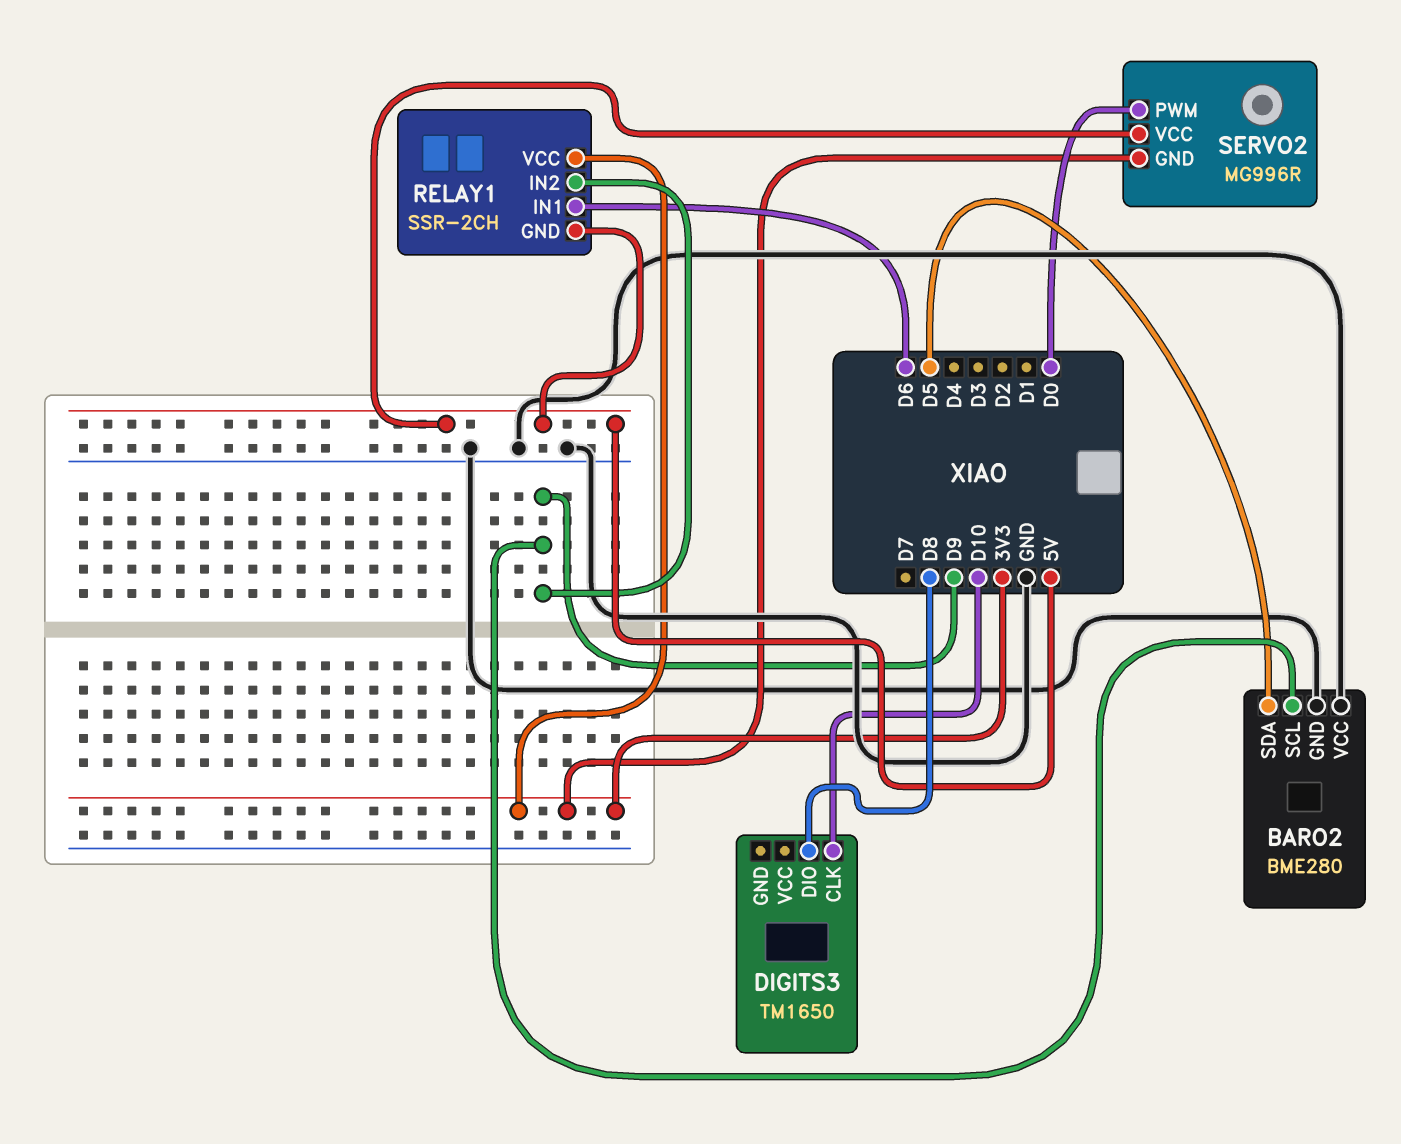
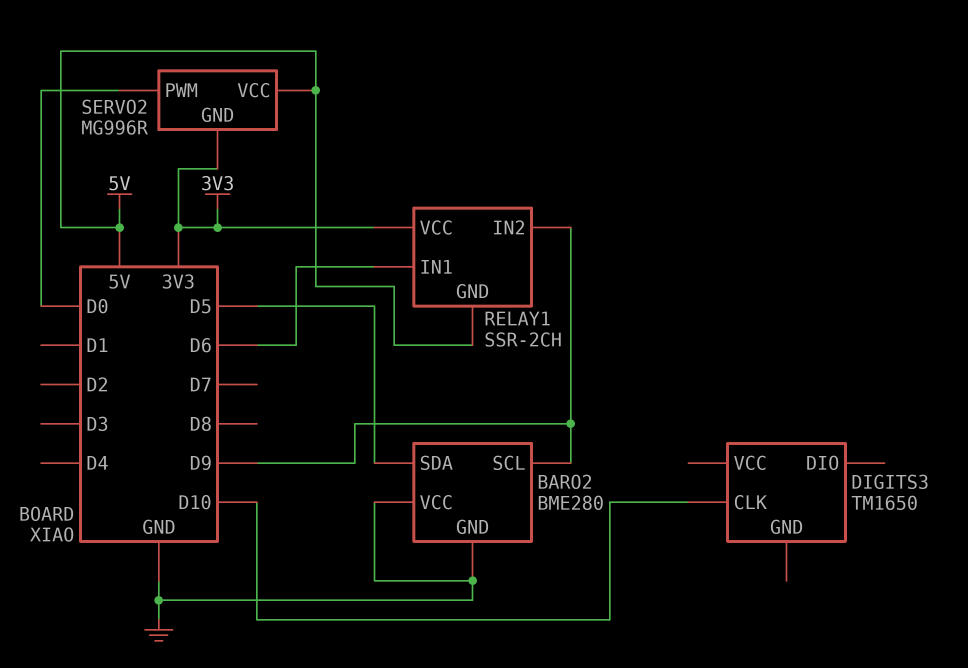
DIGITS3 pin DIO: D8 -> none

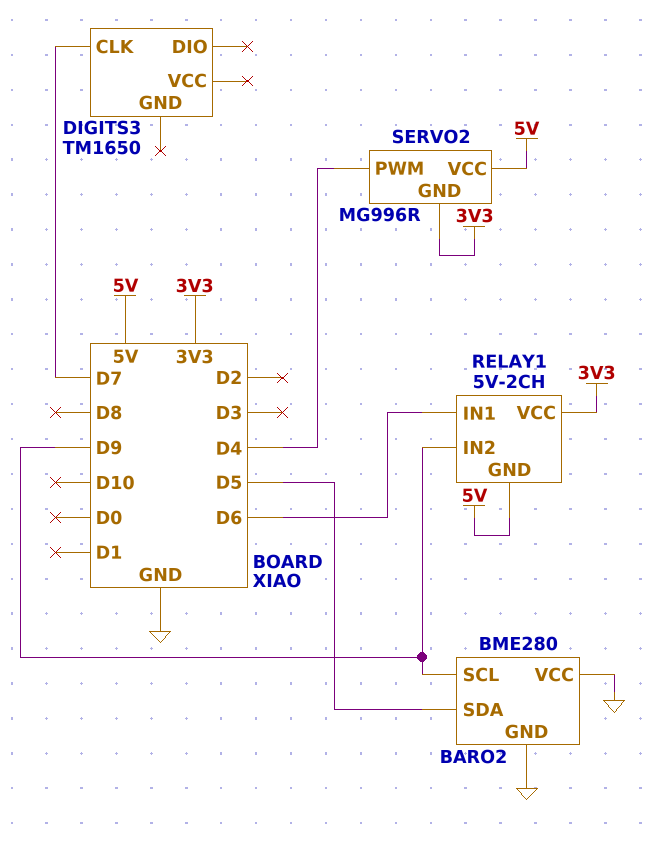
DIGITS3 pin CLK: D10 -> D7
RELAY1: SSR-2CH -> 5V-2CH
SERVO2 pin PWM: D0 -> D4

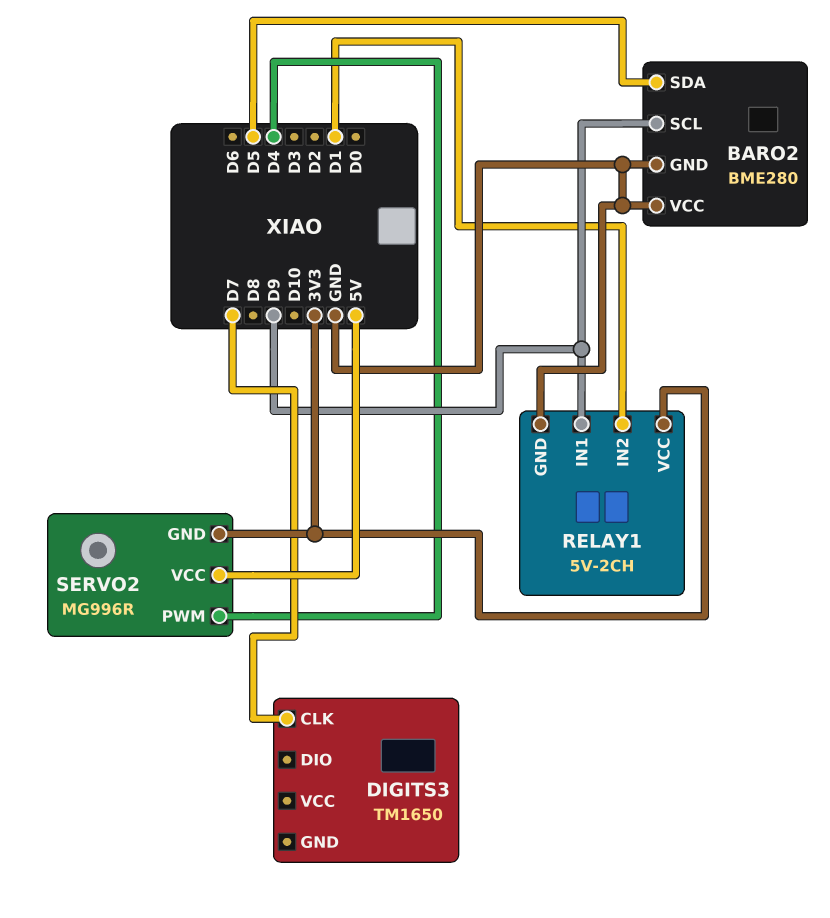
RELAY1 pin GND: 5V -> GND
RELAY1 pin IN1: D6 -> D9
RELAY1 pin IN2: D9 -> D1

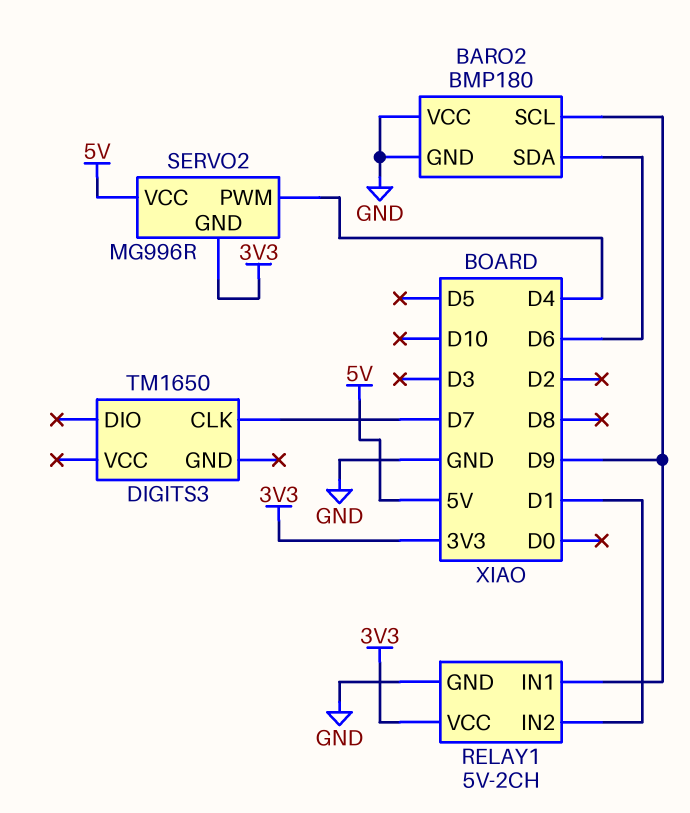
BARO2: BME280 -> BMP180
BARO2 pin SDA: D5 -> D6

